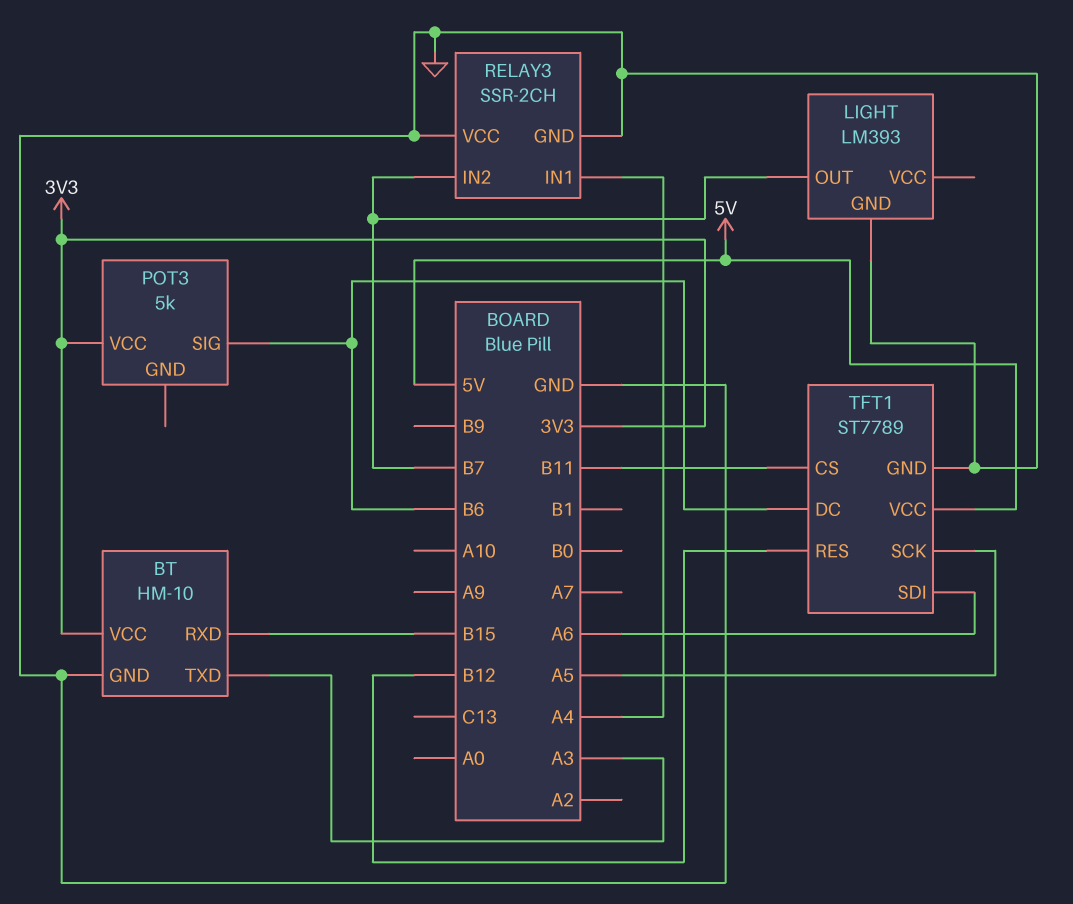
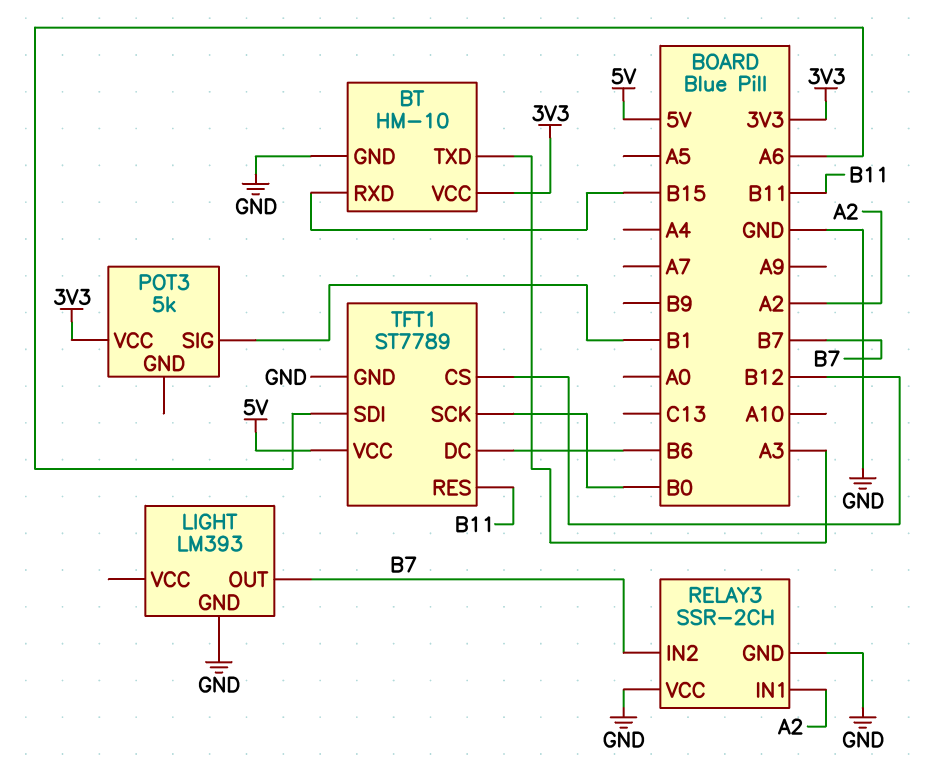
POT3 pin SIG: B6 -> B1
RELAY3 pin IN1: A4 -> A2
TFT1 pin CS: B11 -> B12
TFT1 pin RES: B12 -> B11
TFT1 pin SCK: A5 -> B0

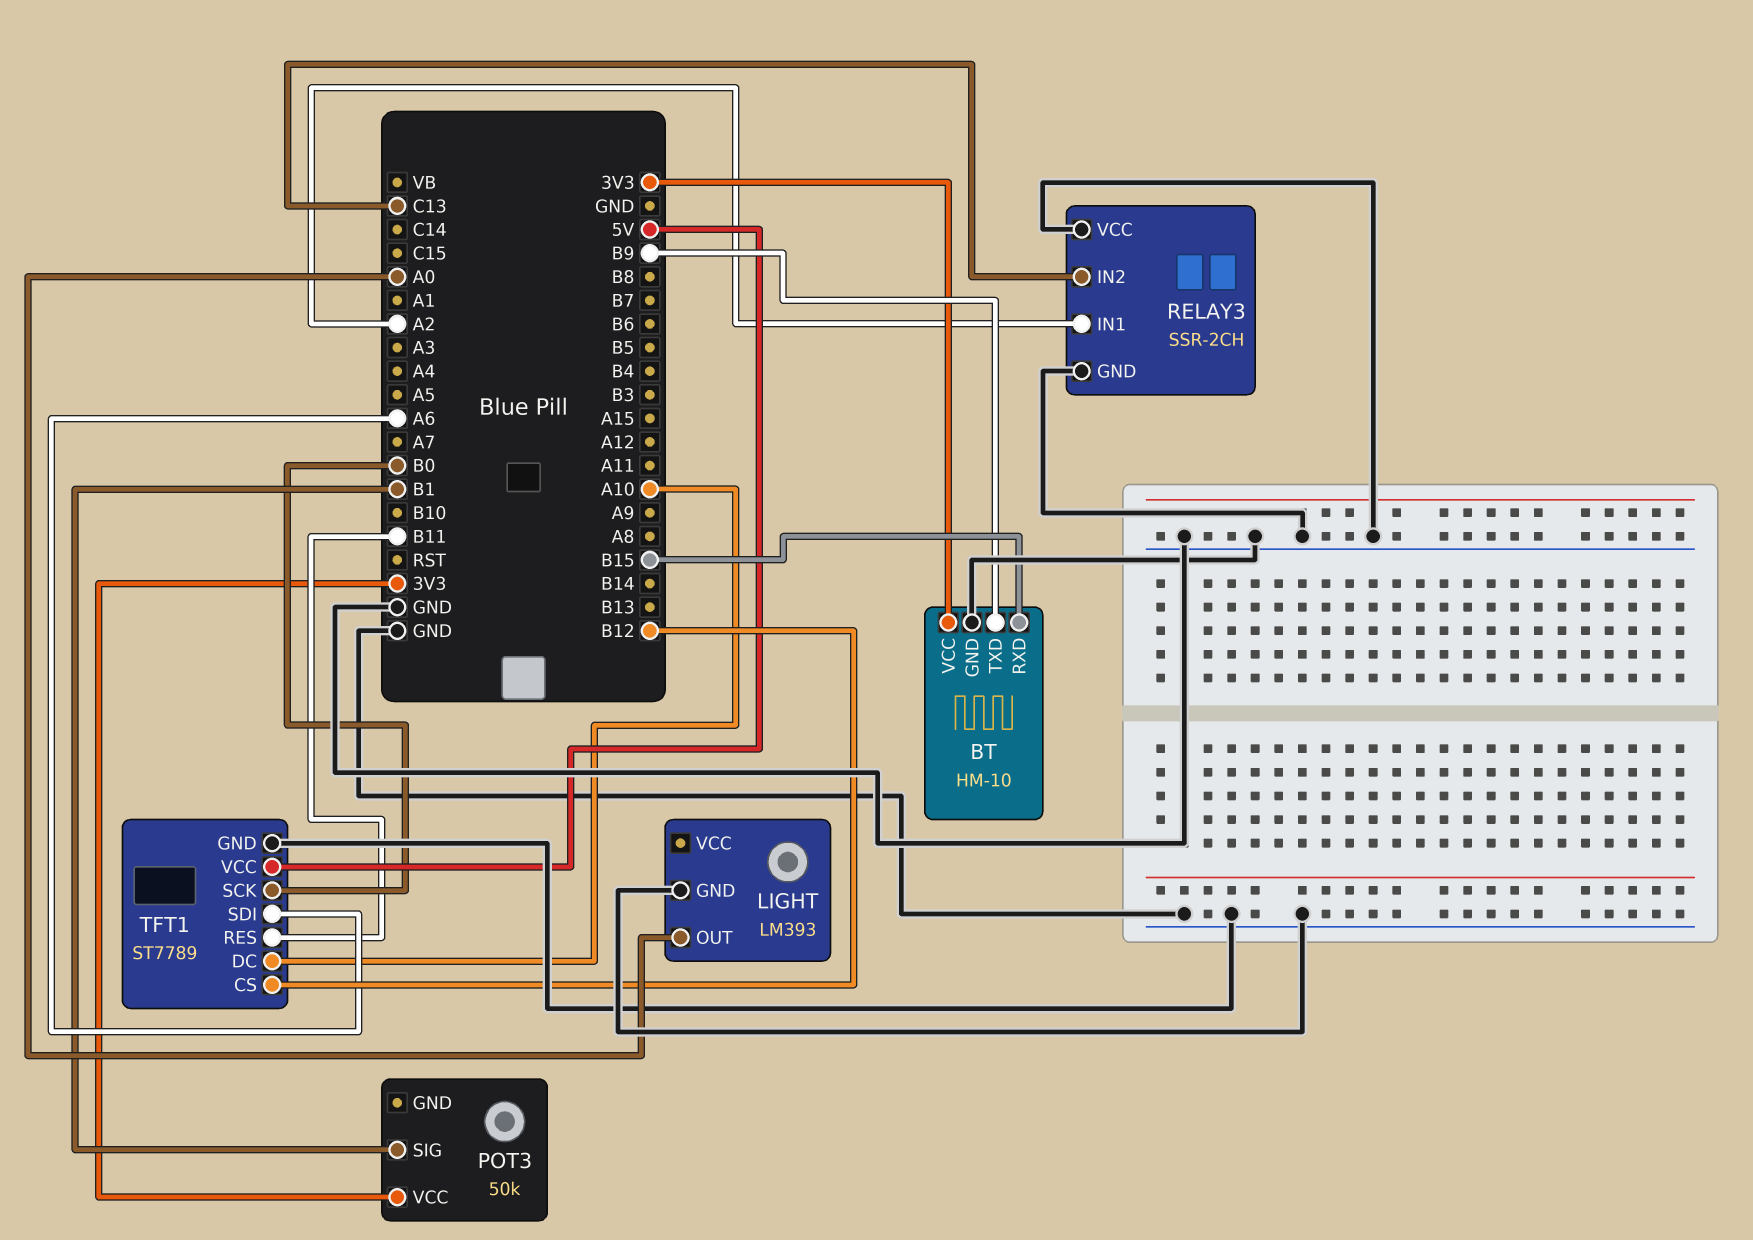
BT pin TXD: A3 -> B9
LIGHT pin OUT: B7 -> A0
POT3: 5k -> 50k
RELAY3 pin IN2: B7 -> C13
TFT1 pin DC: B6 -> A10

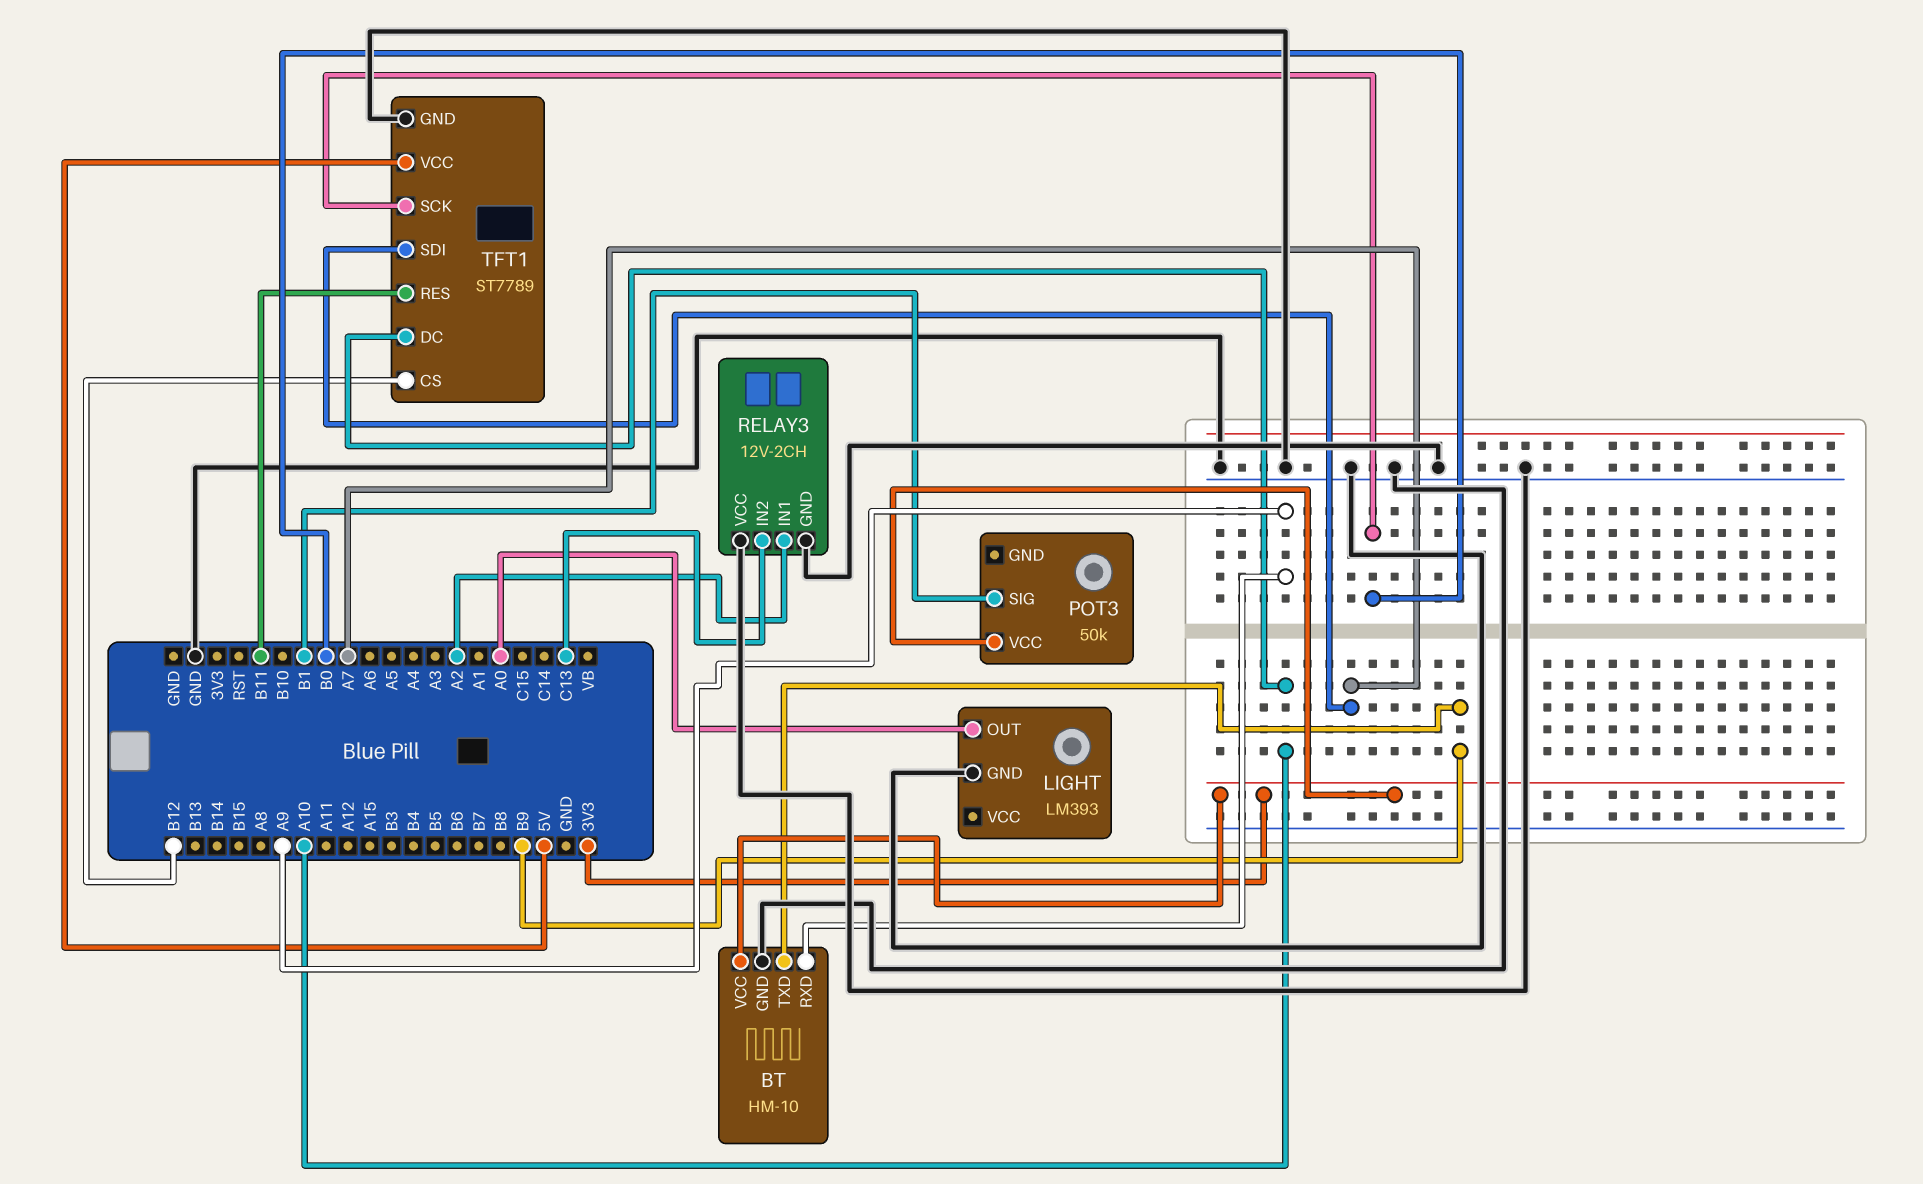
BT pin RXD: B15 -> A9
RELAY3: SSR-2CH -> 12V-2CH
TFT1 pin SDI: A6 -> A7

